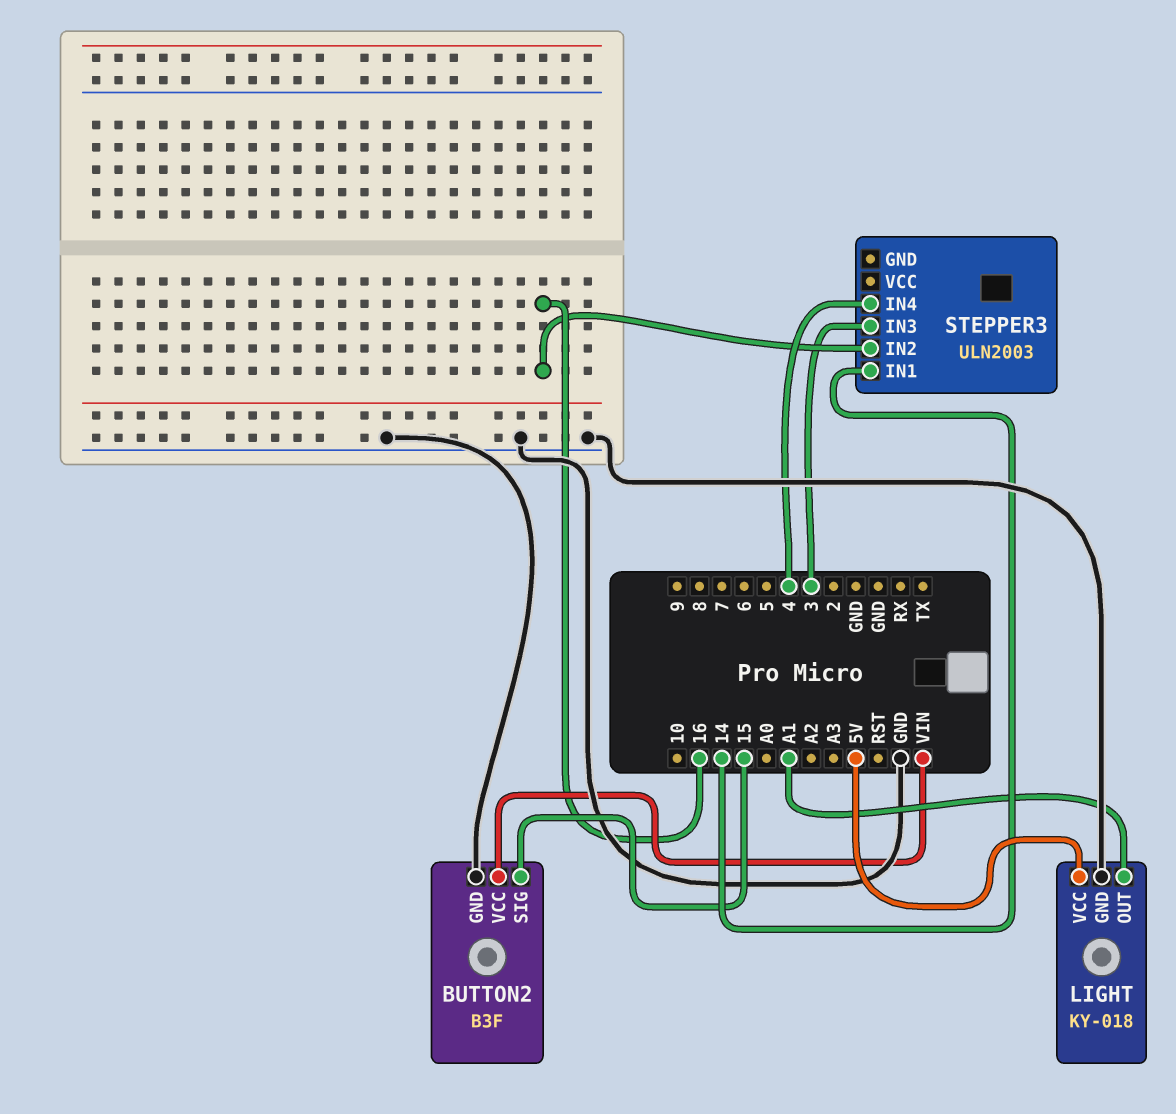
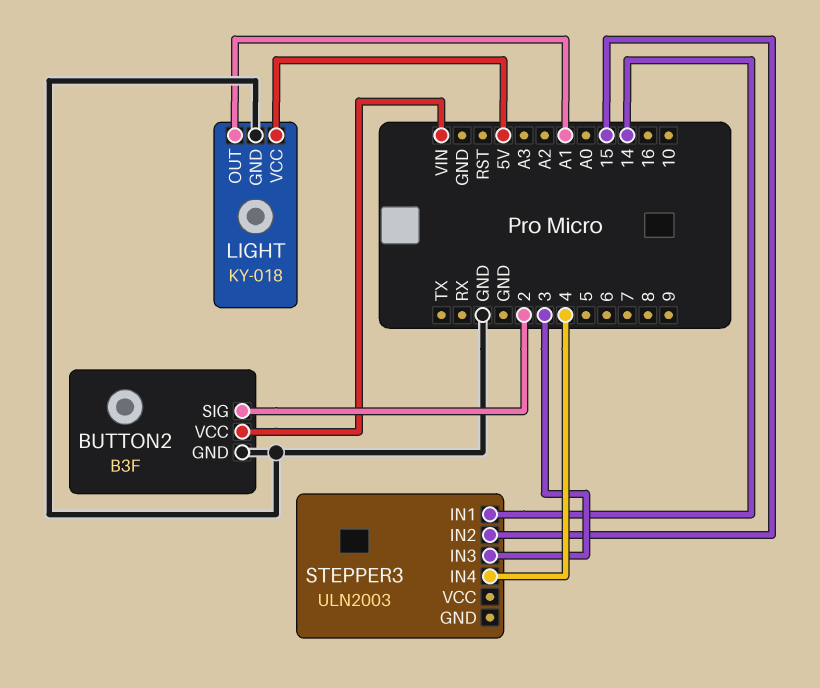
BUTTON2 pin SIG: 15 -> 2
STEPPER3 pin IN2: 16 -> 15

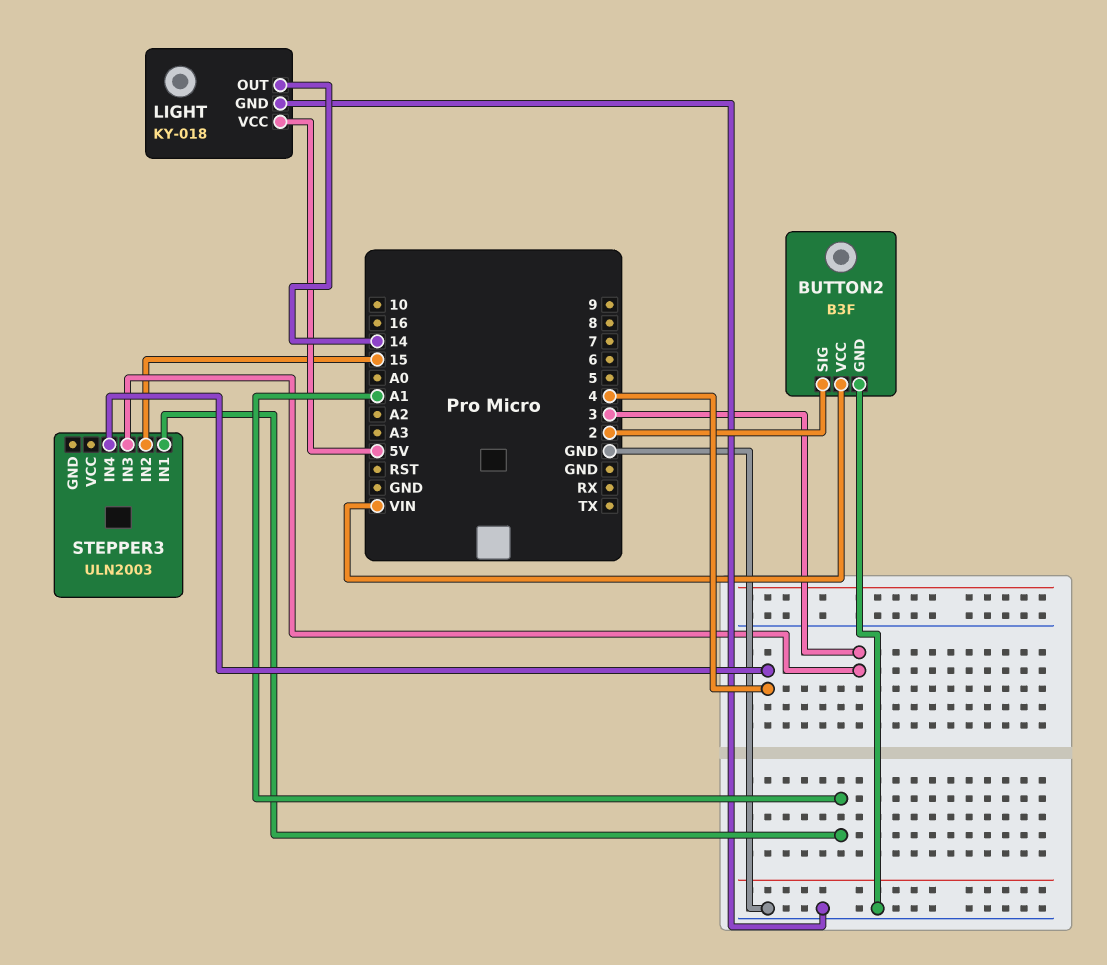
LIGHT pin OUT: A1 -> 14
STEPPER3 pin IN1: 14 -> A1

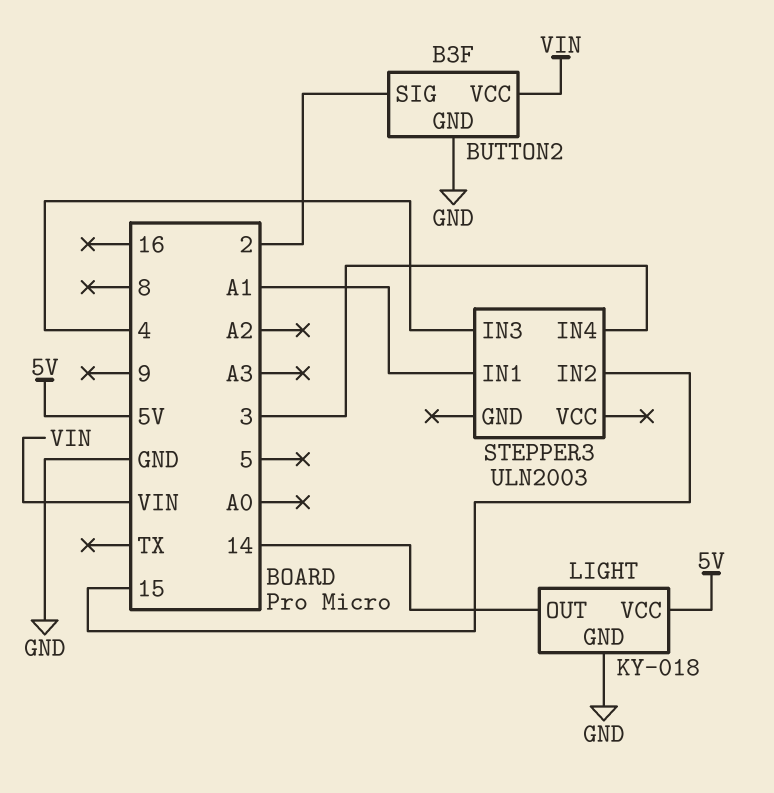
STEPPER3 pin IN3: 3 -> 4
STEPPER3 pin IN4: 4 -> 3

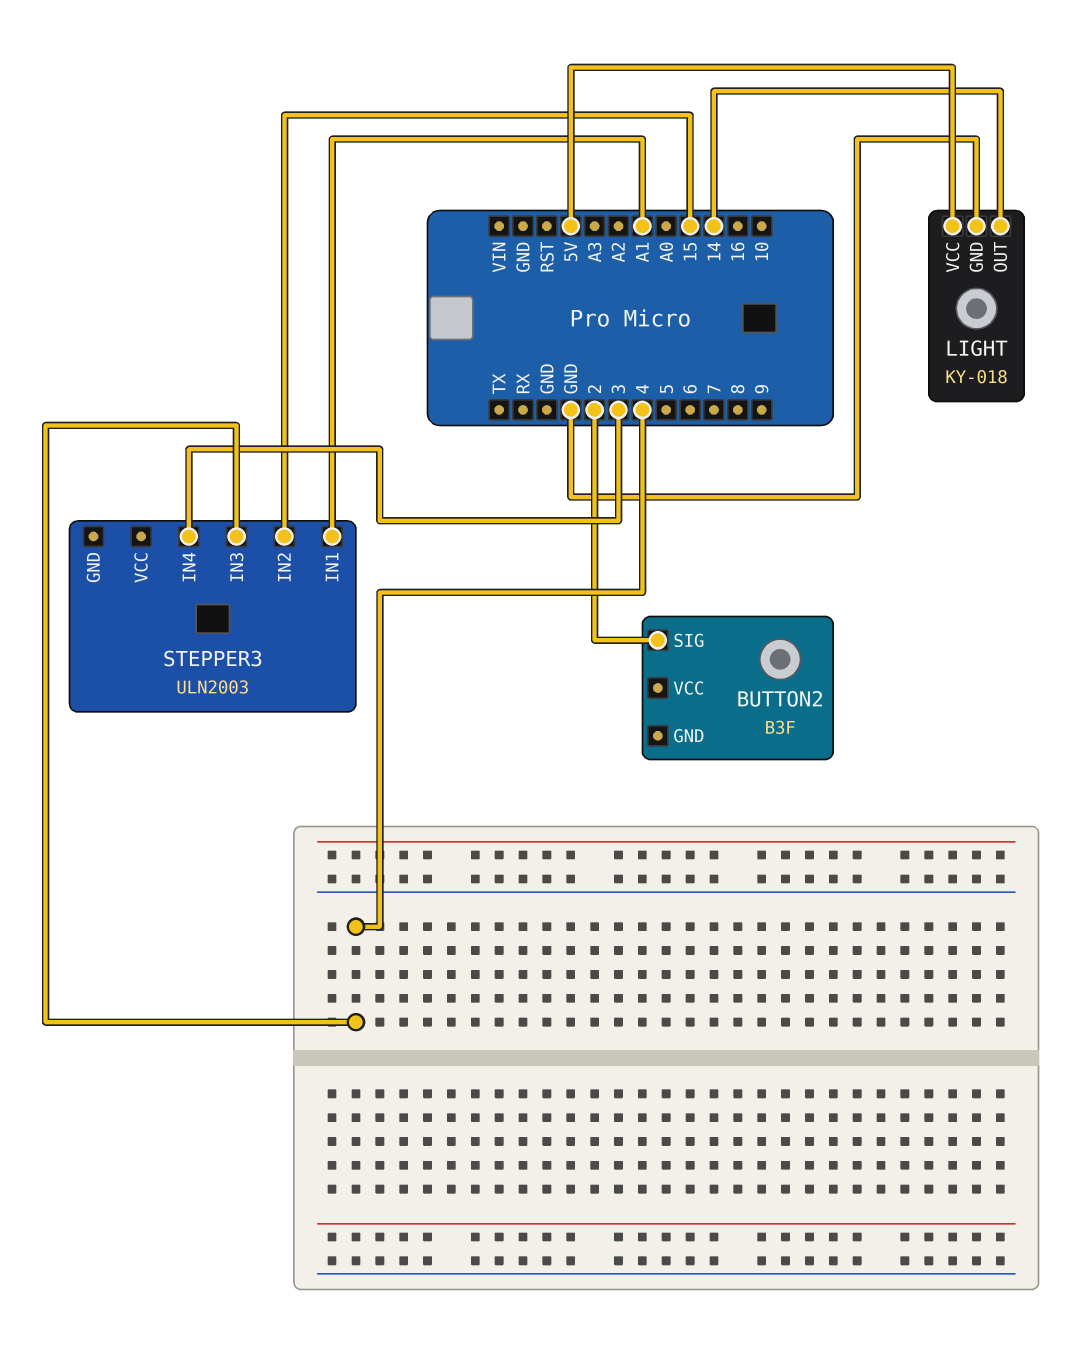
BUTTON2 pin GND: GND -> none
BUTTON2 pin VCC: VIN -> none

